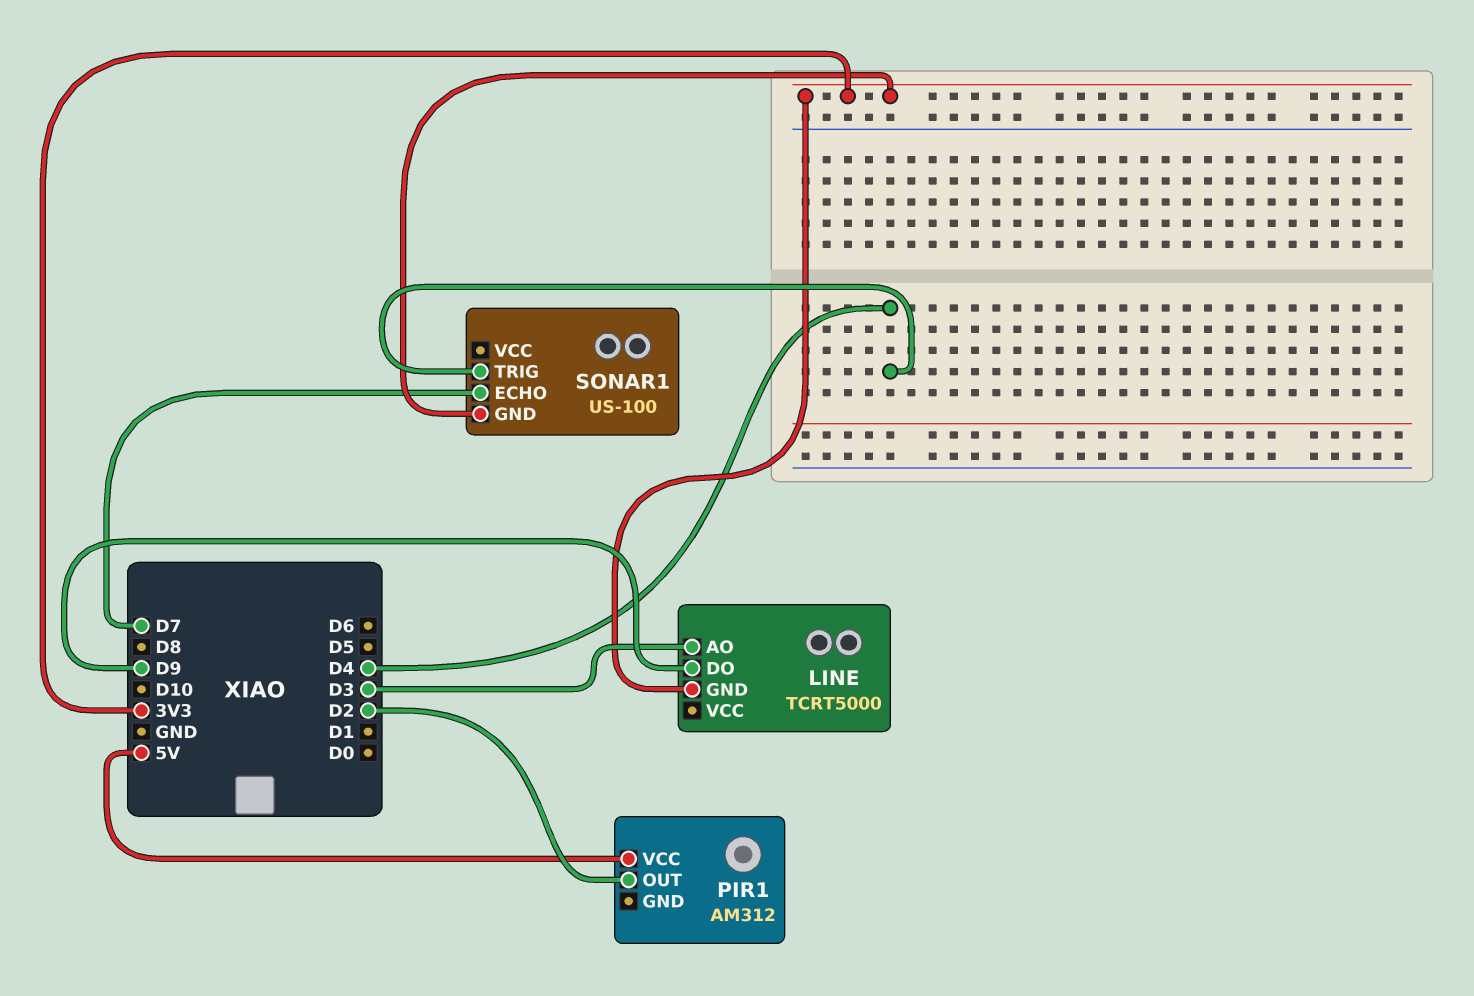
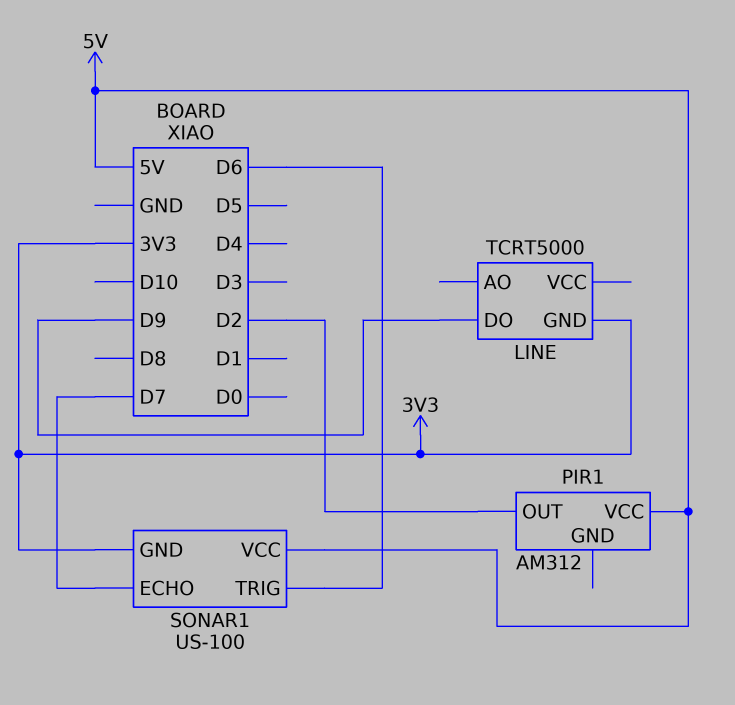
LINE pin AO: D3 -> none
SONAR1 pin TRIG: D4 -> D6
SONAR1 pin VCC: none -> 5V

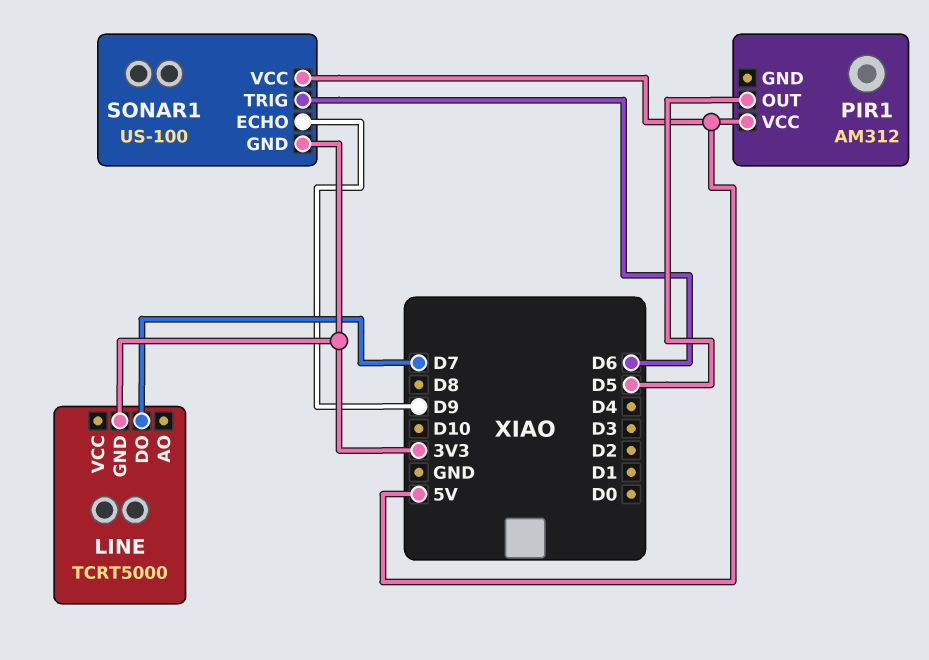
LINE pin DO: D9 -> D7
PIR1 pin OUT: D2 -> D5
SONAR1 pin ECHO: D7 -> D9

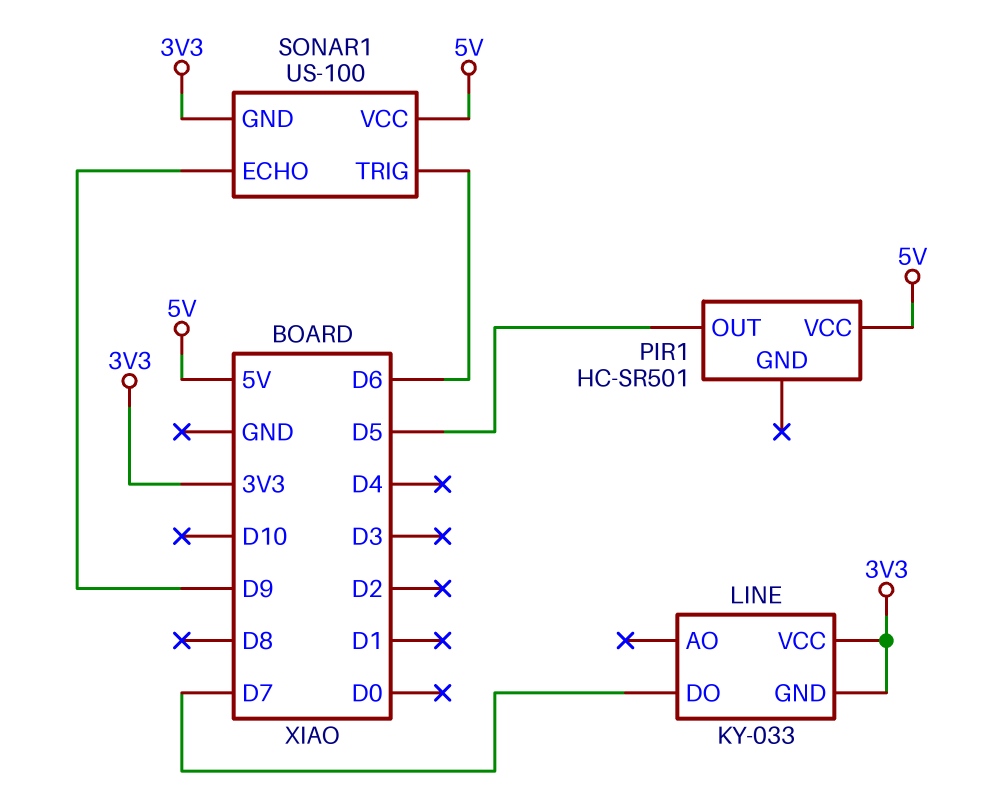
LINE: TCRT5000 -> KY-033
LINE pin VCC: none -> 3V3
PIR1: AM312 -> HC-SR501

